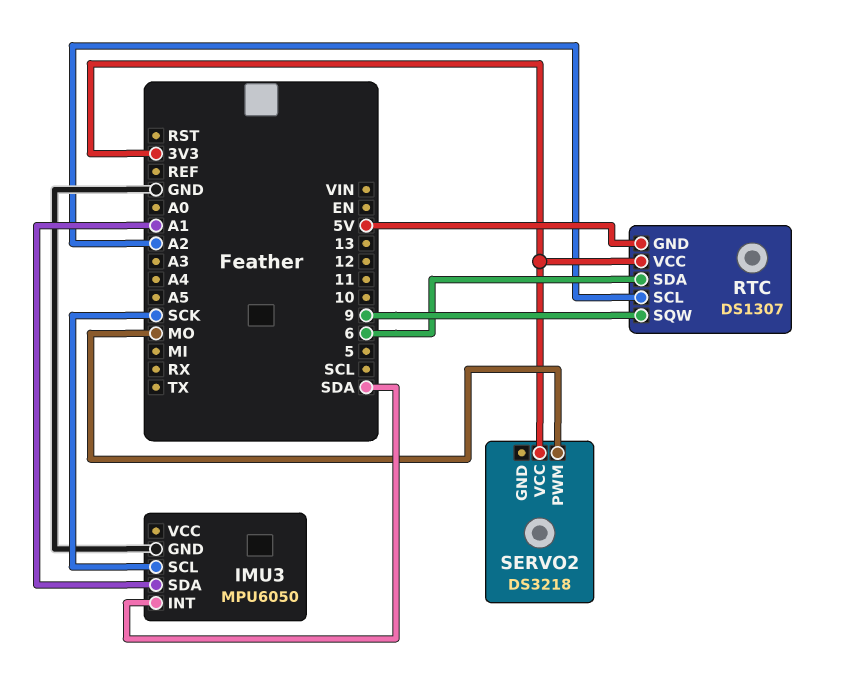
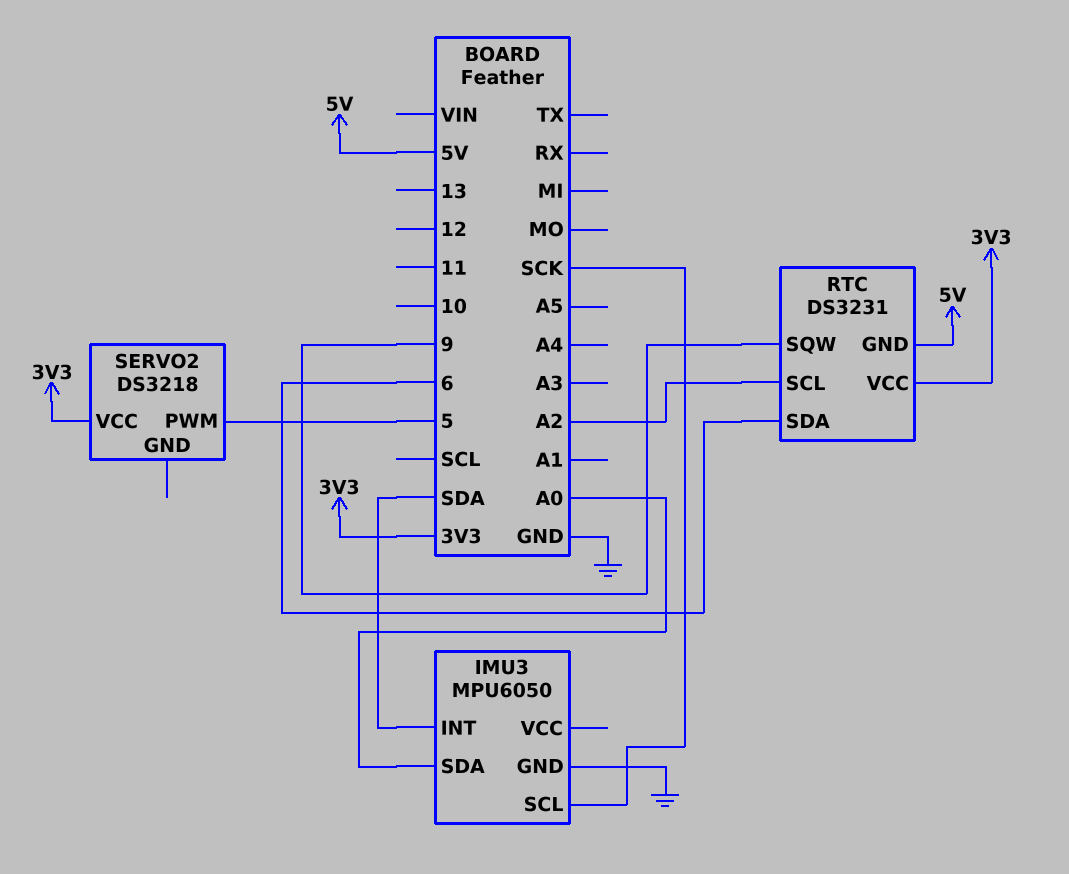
IMU3 pin SDA: A1 -> A0
RTC: DS1307 -> DS3231
SERVO2 pin PWM: MO -> 5

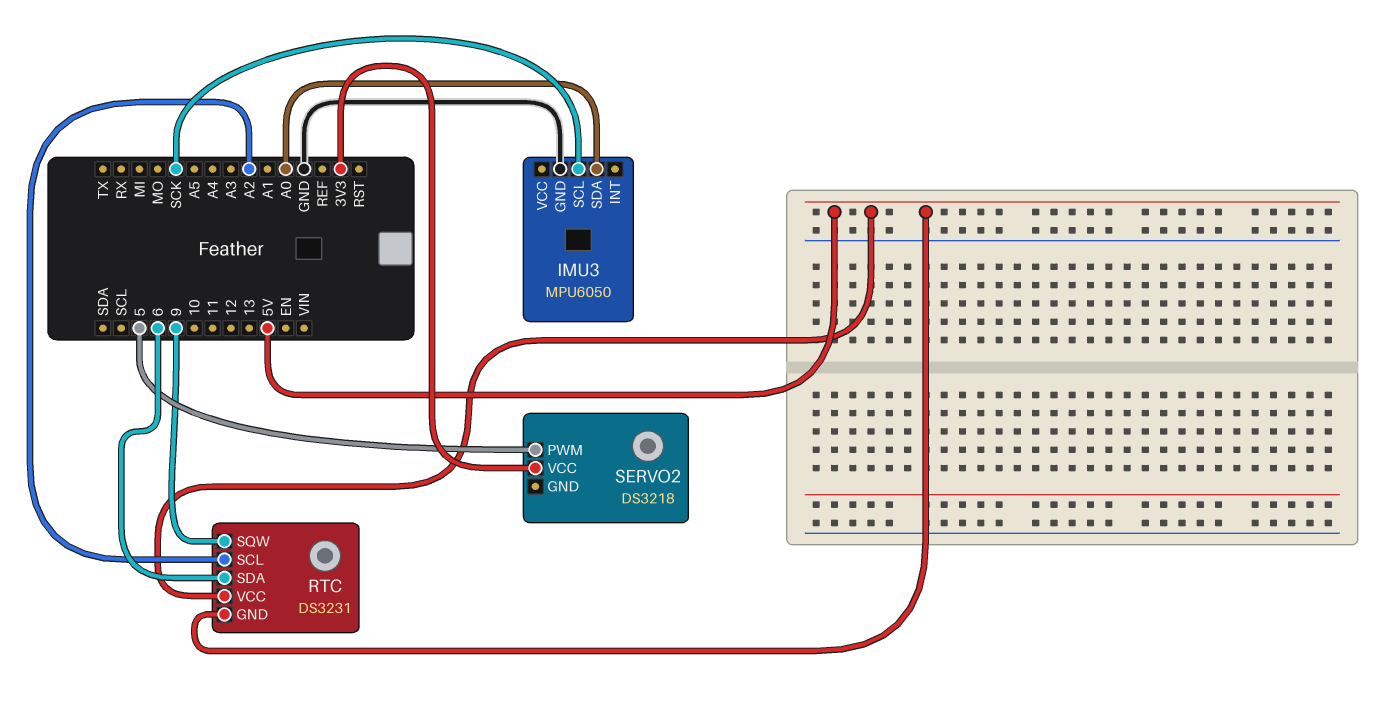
IMU3 pin INT: SDA -> none
RTC pin VCC: 3V3 -> 5V

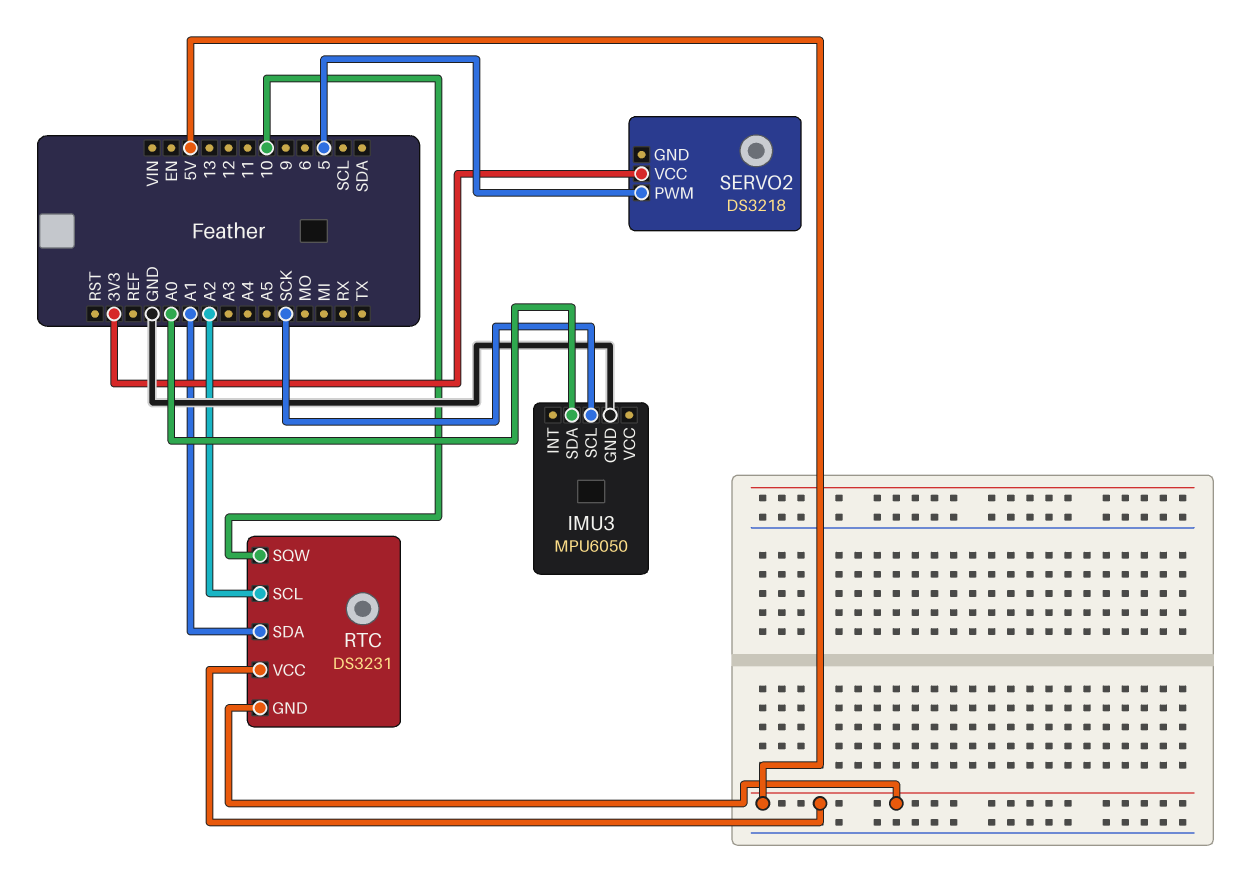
RTC pin SDA: 6 -> A1
RTC pin SQW: 9 -> 10

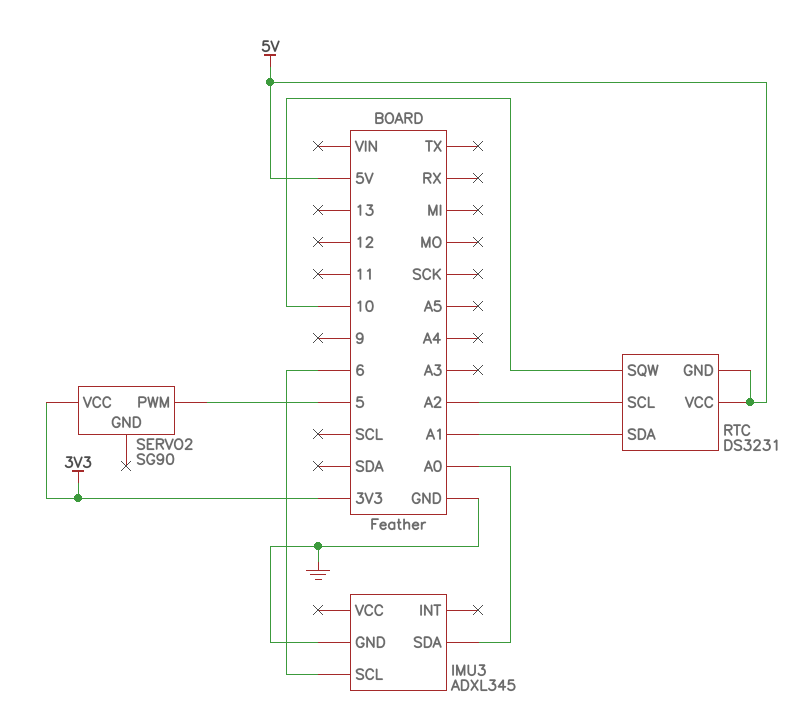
IMU3: MPU6050 -> ADXL345
IMU3 pin SCL: SCK -> 6
SERVO2: DS3218 -> SG90

